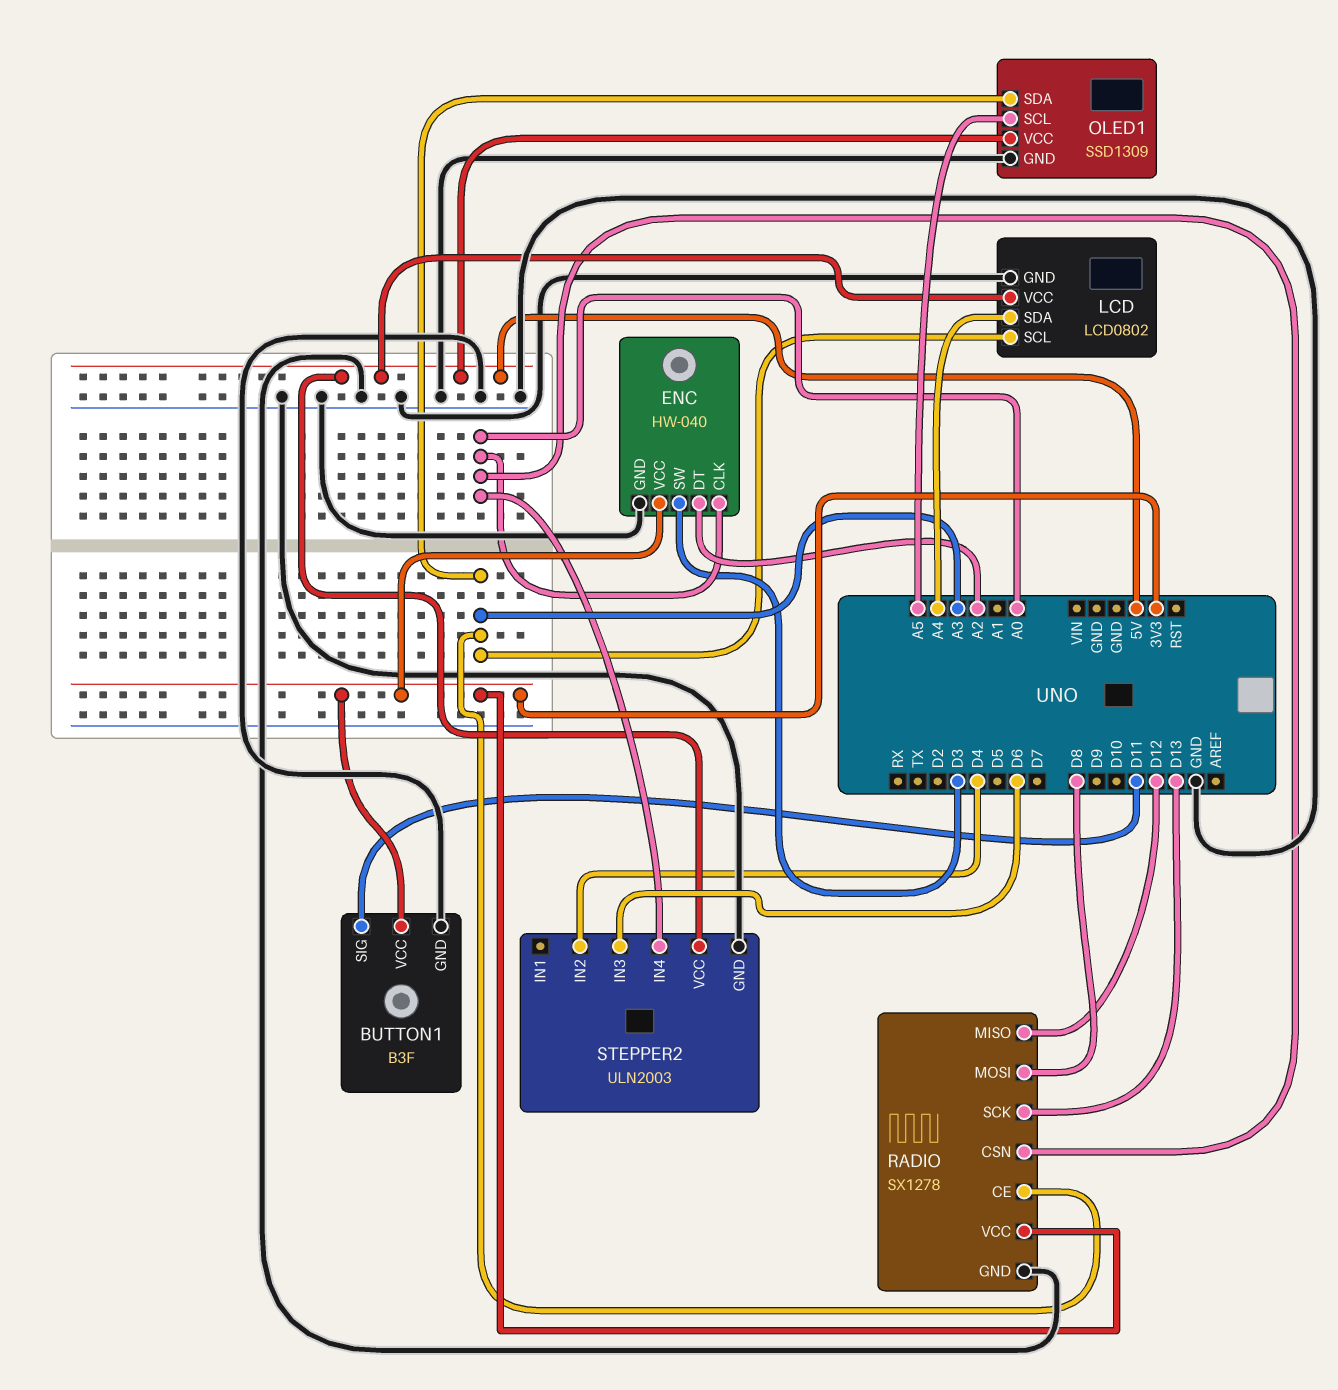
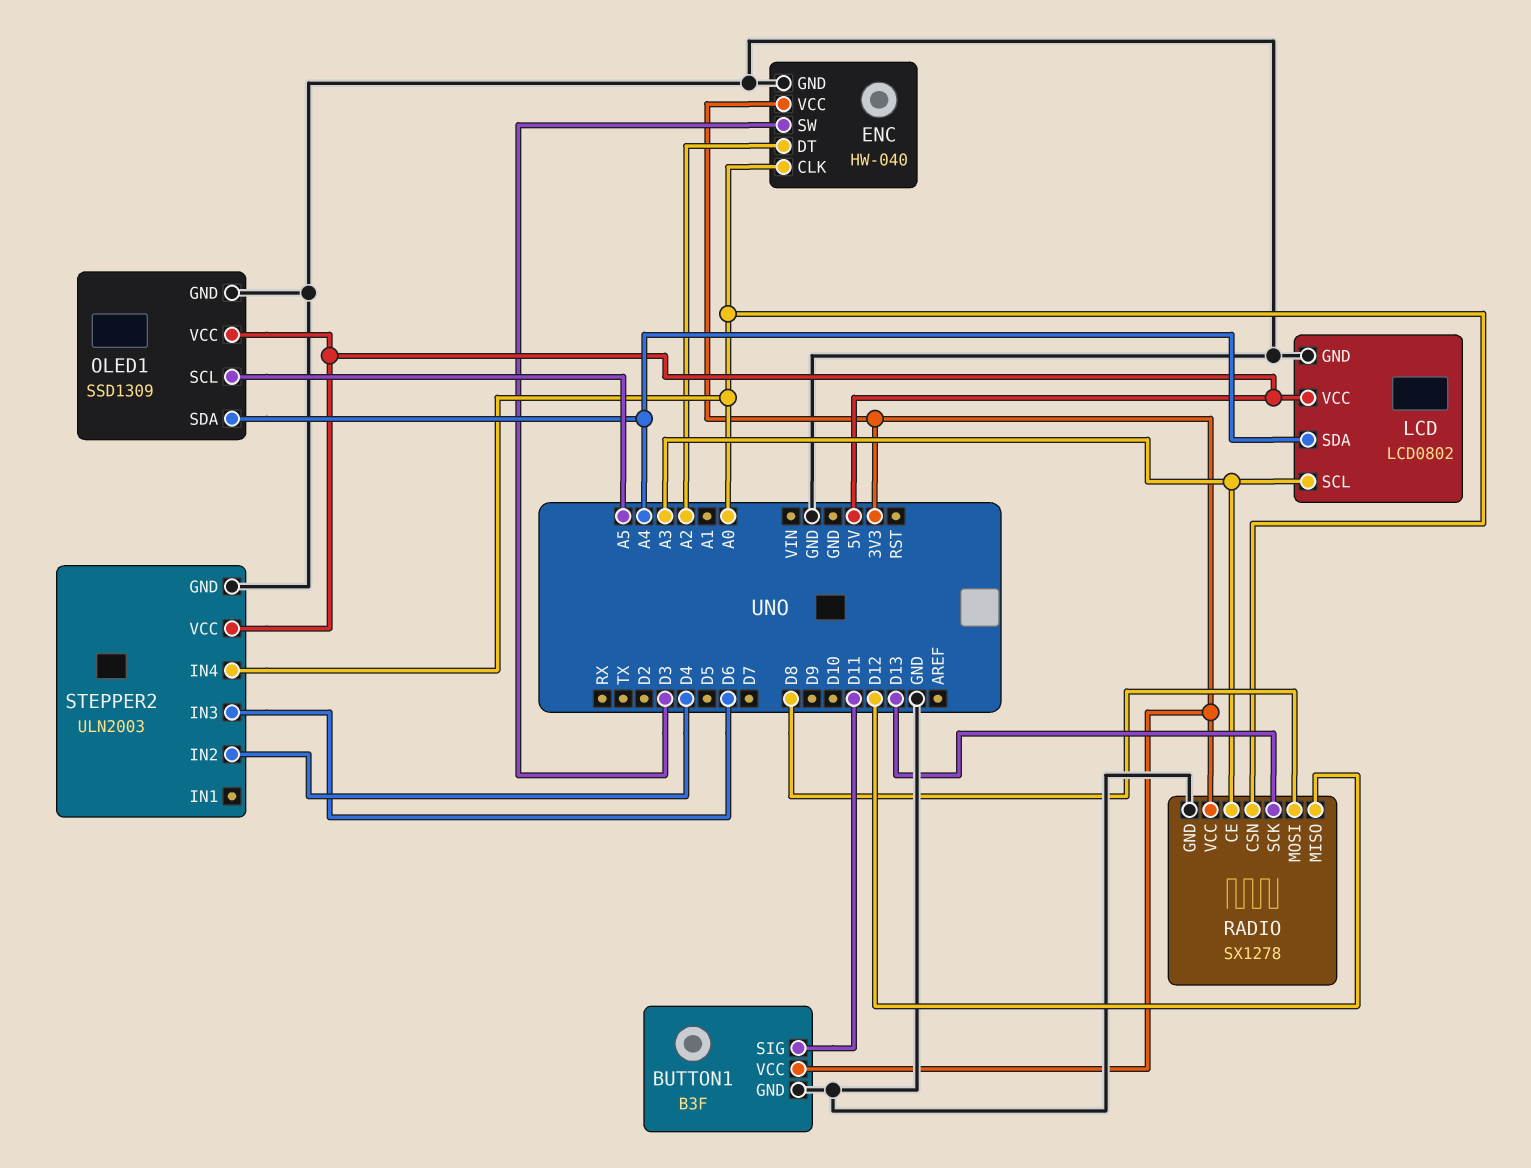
OLED1 pin SDA: A3 -> A4

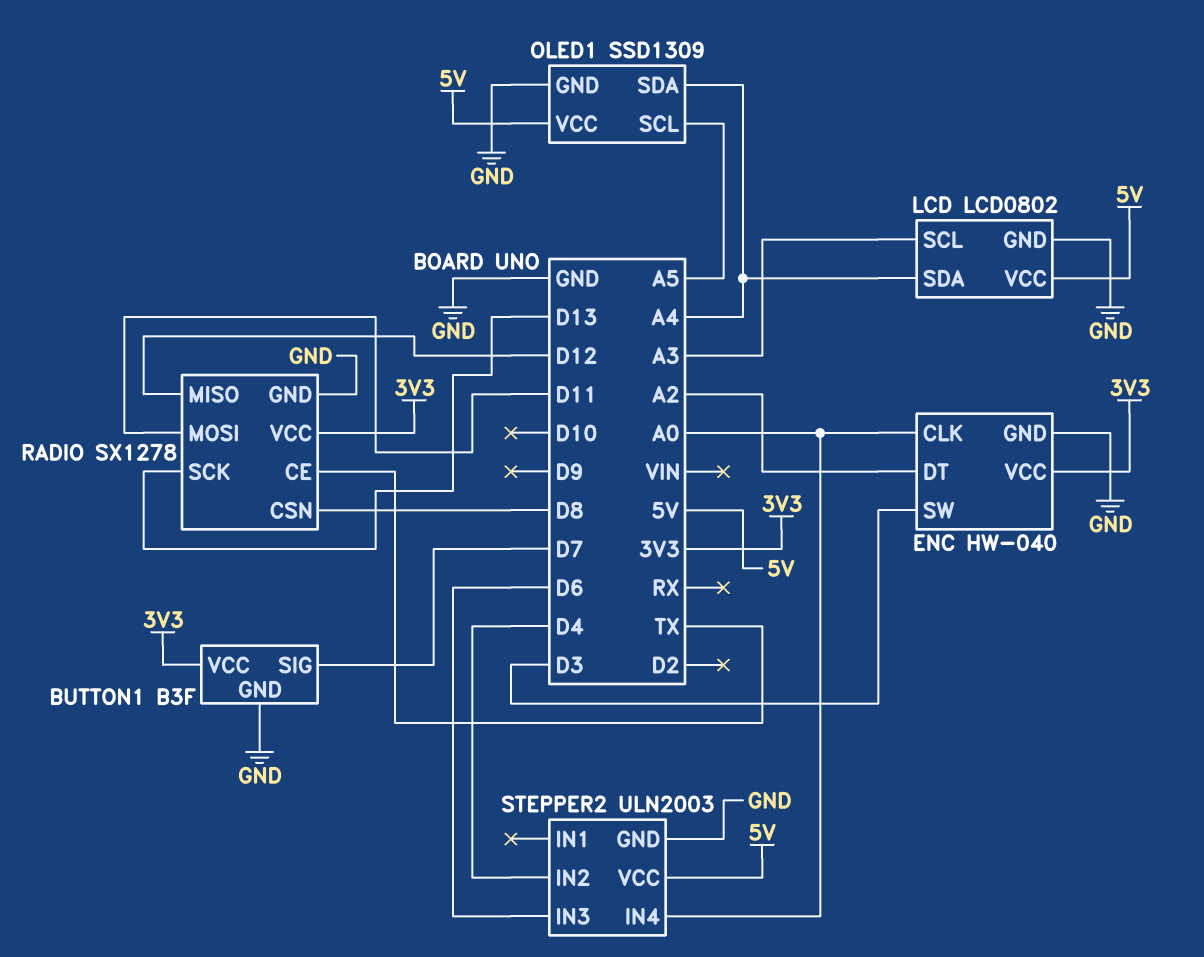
BUTTON1 pin SIG: D11 -> D7
RADIO pin CE: A3 -> TX
RADIO pin CSN: A0 -> D8
RADIO pin MOSI: D8 -> D11

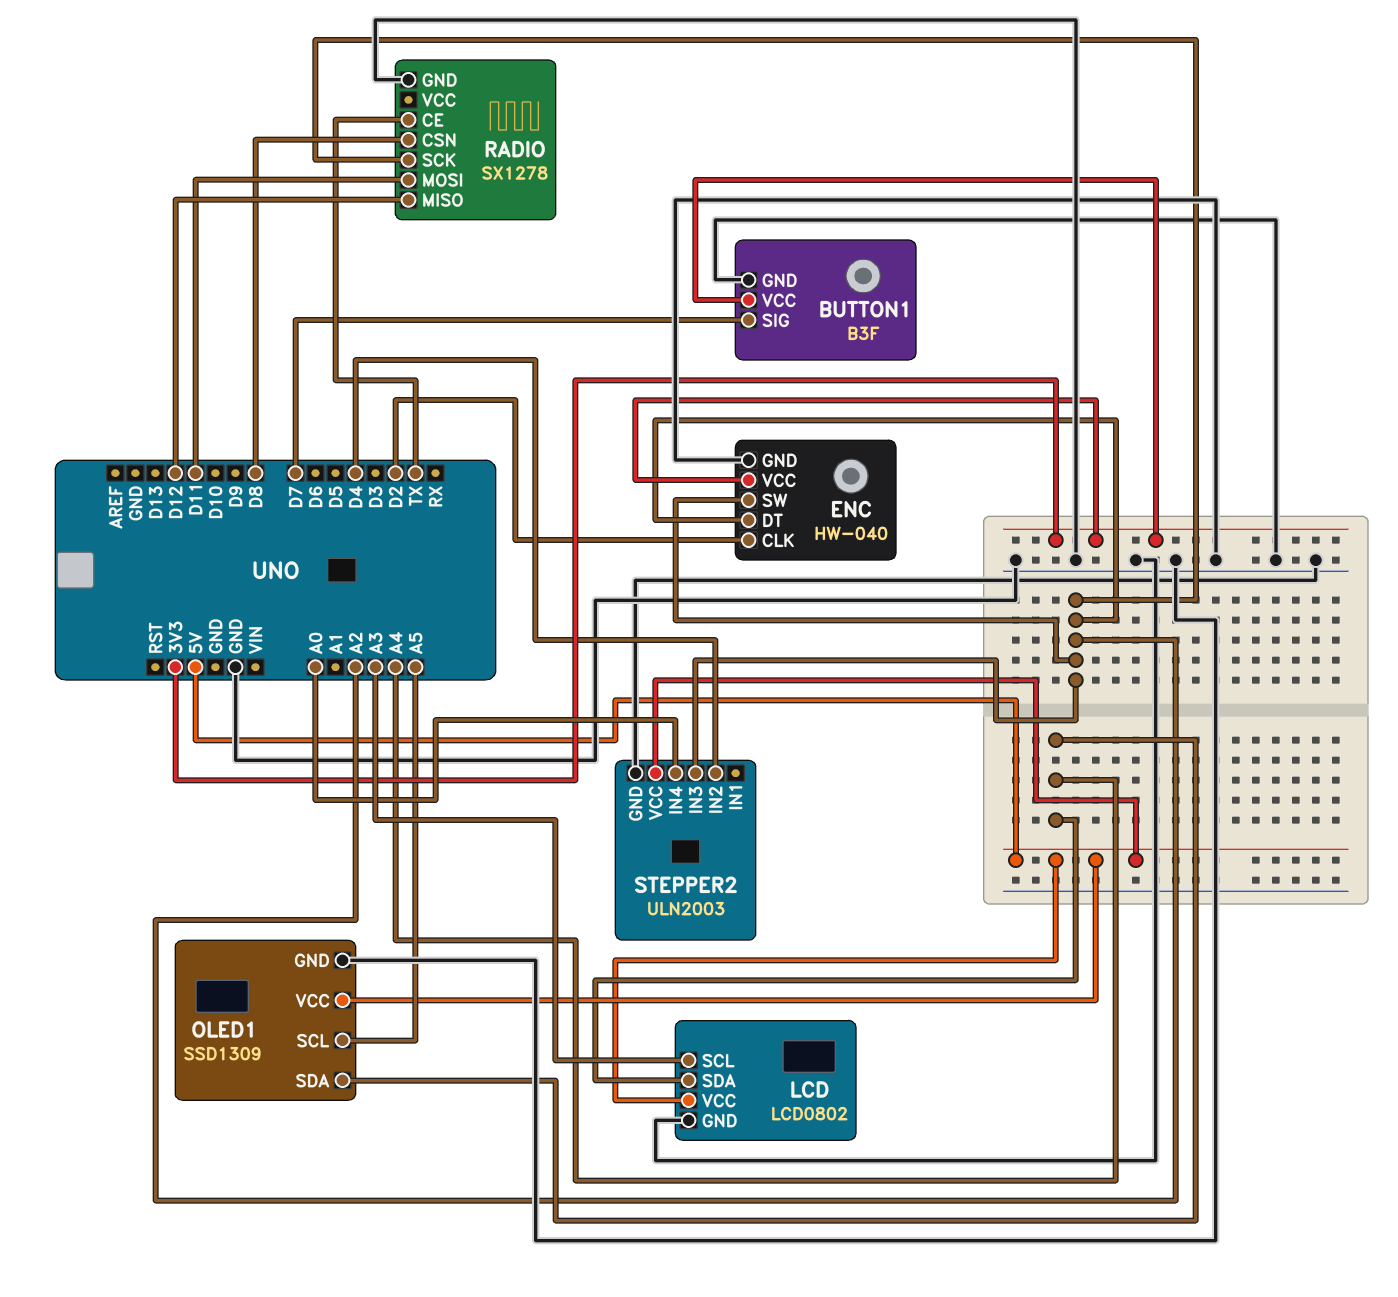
ENC pin CLK: A0 -> D2
ENC pin SW: D3 -> A2
RADIO pin SCK: D13 -> A2
RADIO pin VCC: 3V3 -> none
STEPPER2 pin IN3: D6 -> A2

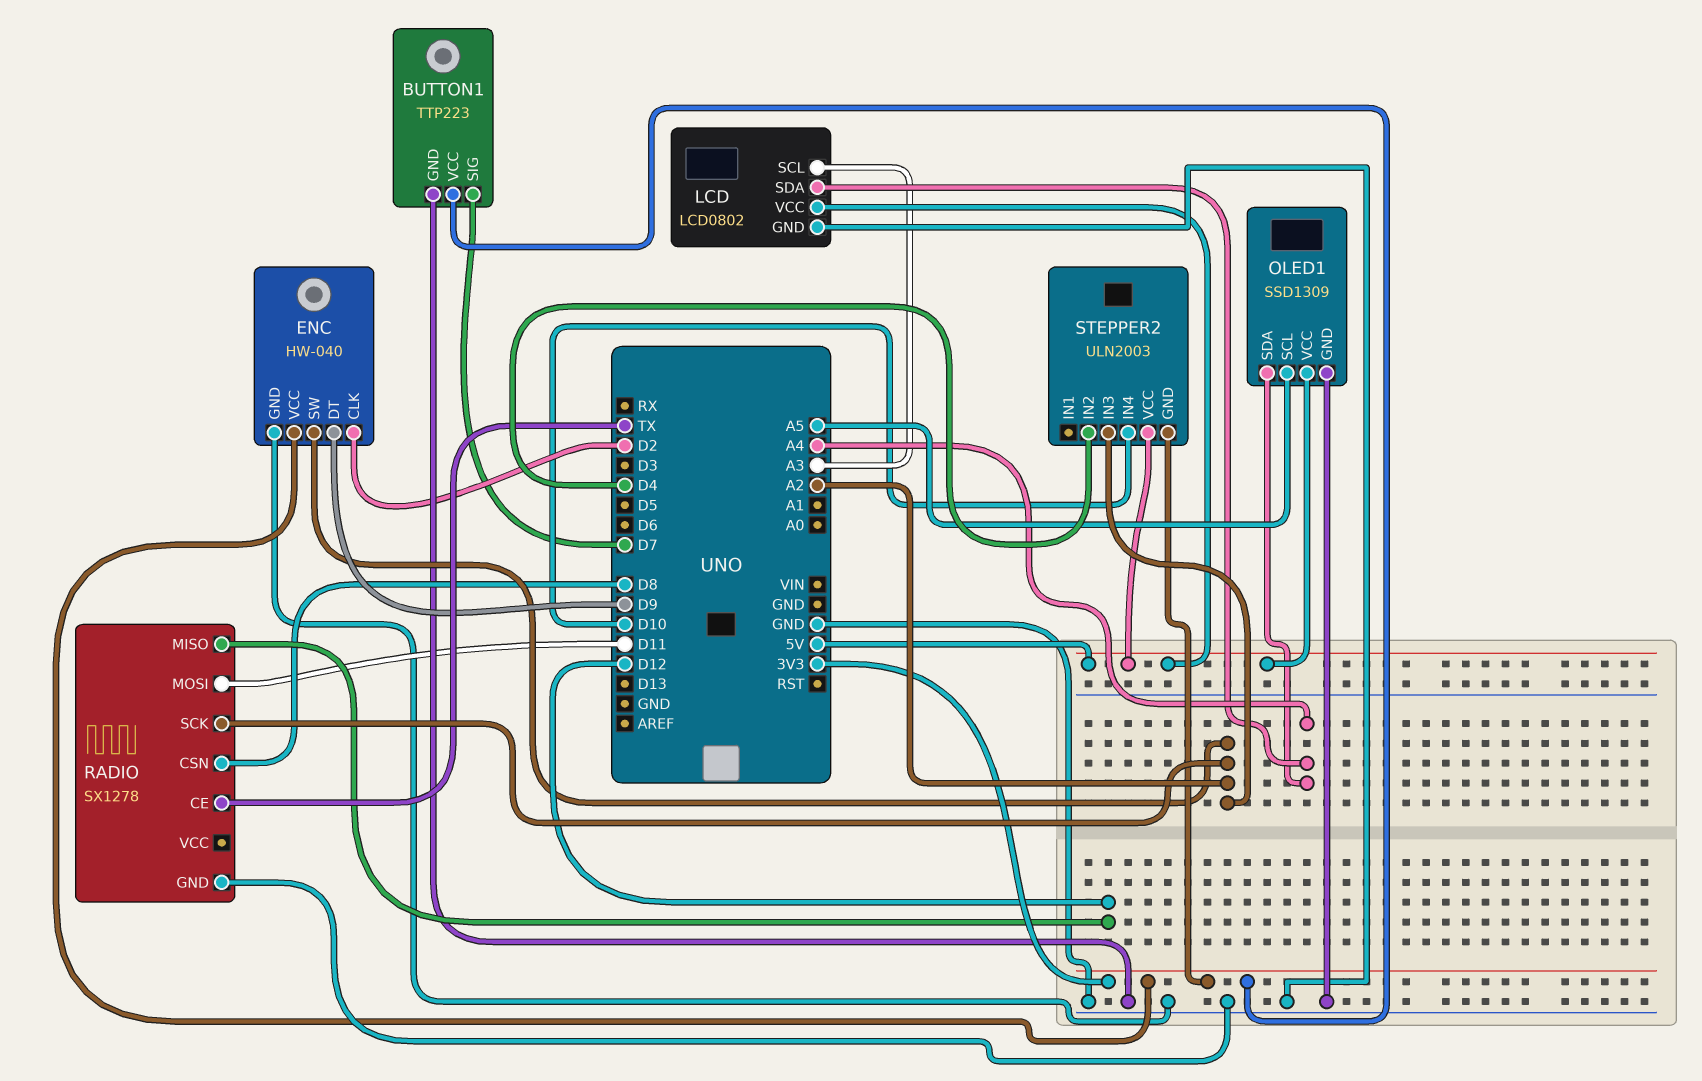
BUTTON1: B3F -> TTP223
ENC pin DT: A2 -> D9
STEPPER2 pin GND: GND -> 3V3
STEPPER2 pin IN4: A0 -> D10

